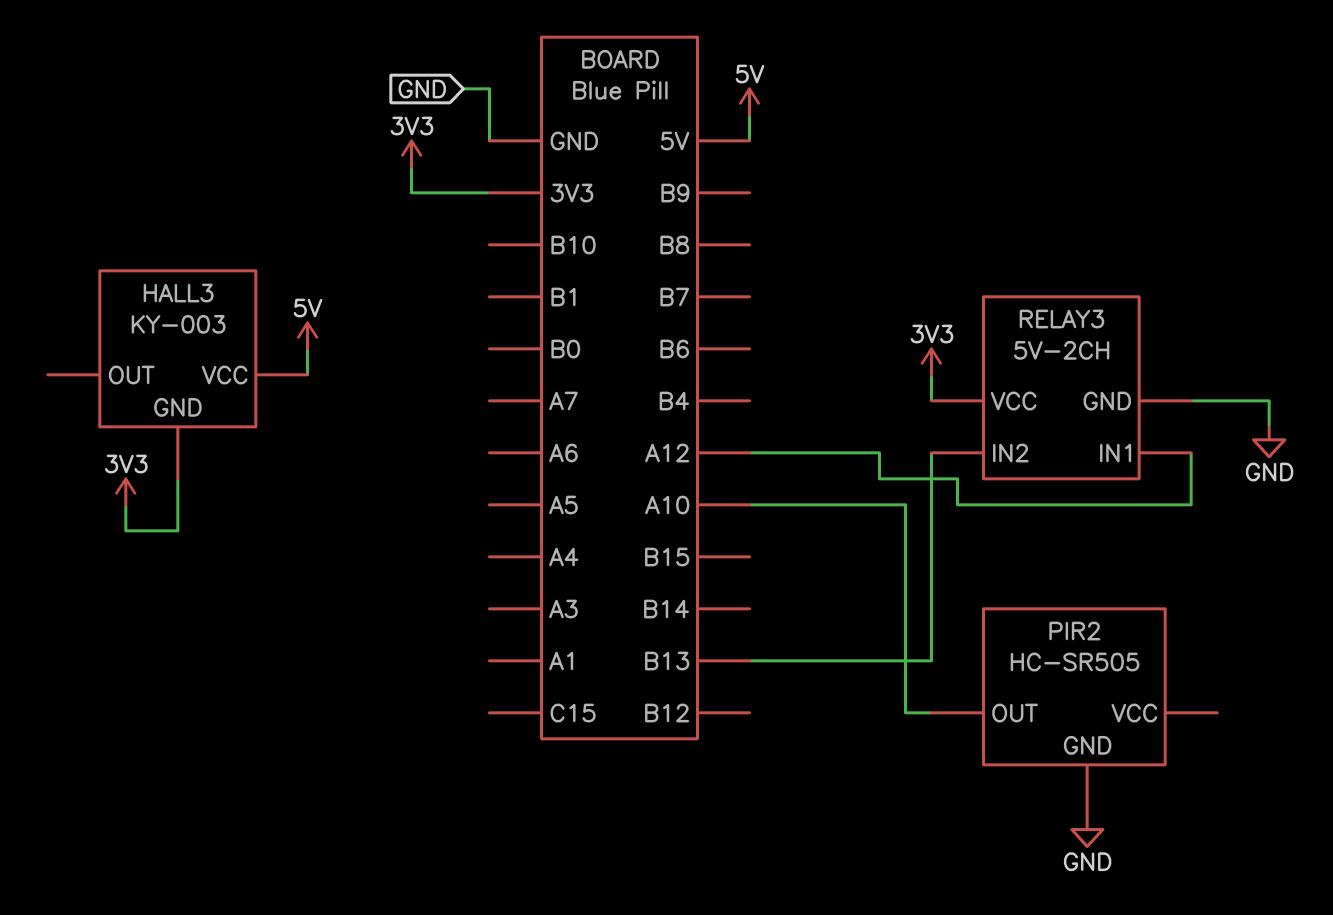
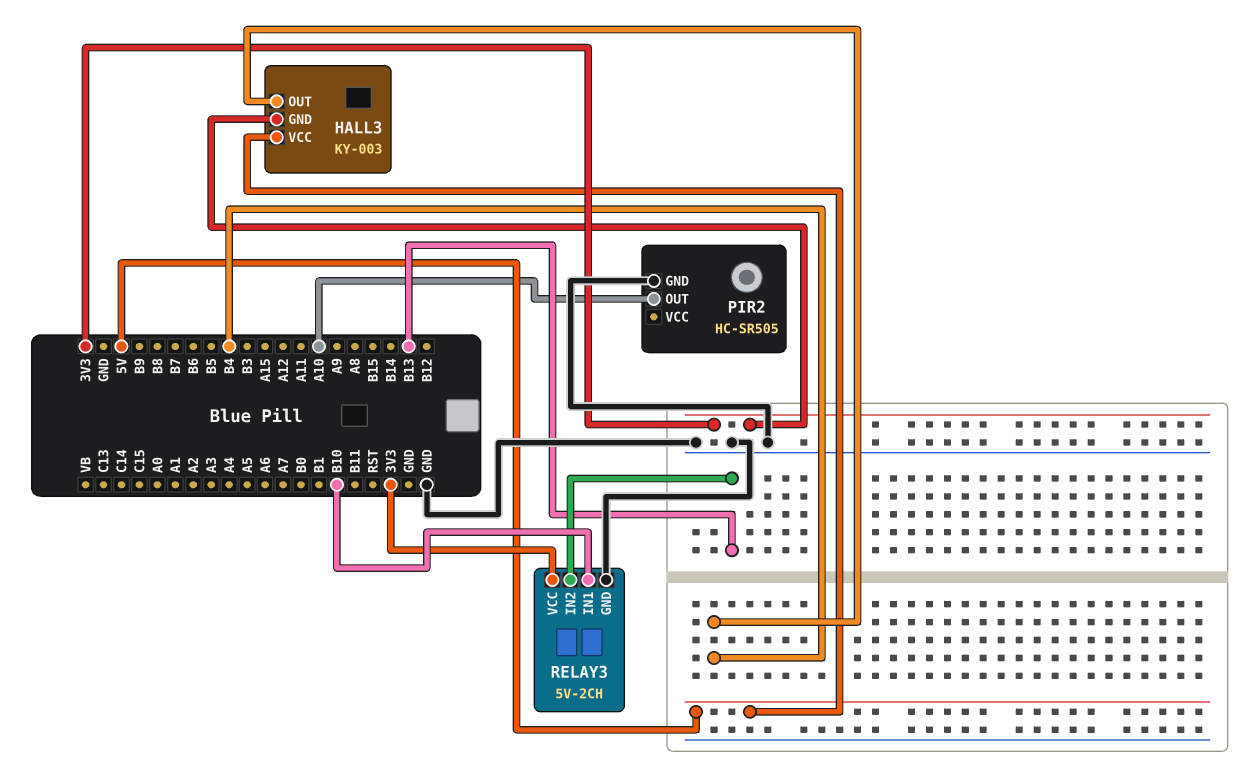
HALL3 pin OUT: none -> B4
RELAY3 pin IN1: A12 -> B10

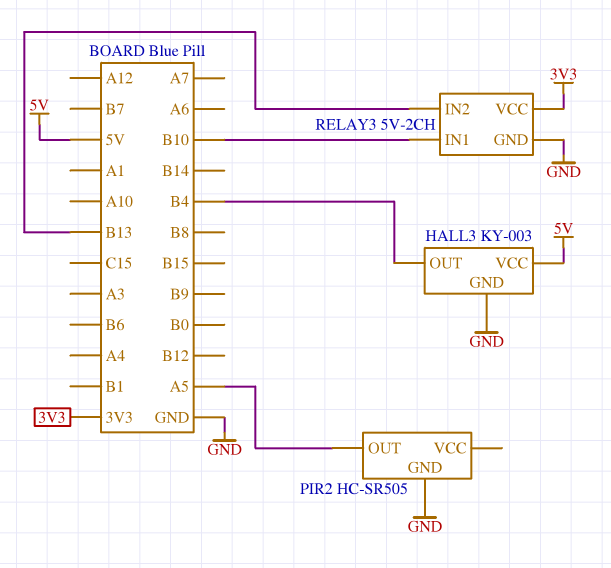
HALL3 pin GND: 3V3 -> GND
PIR2 pin OUT: A10 -> A5

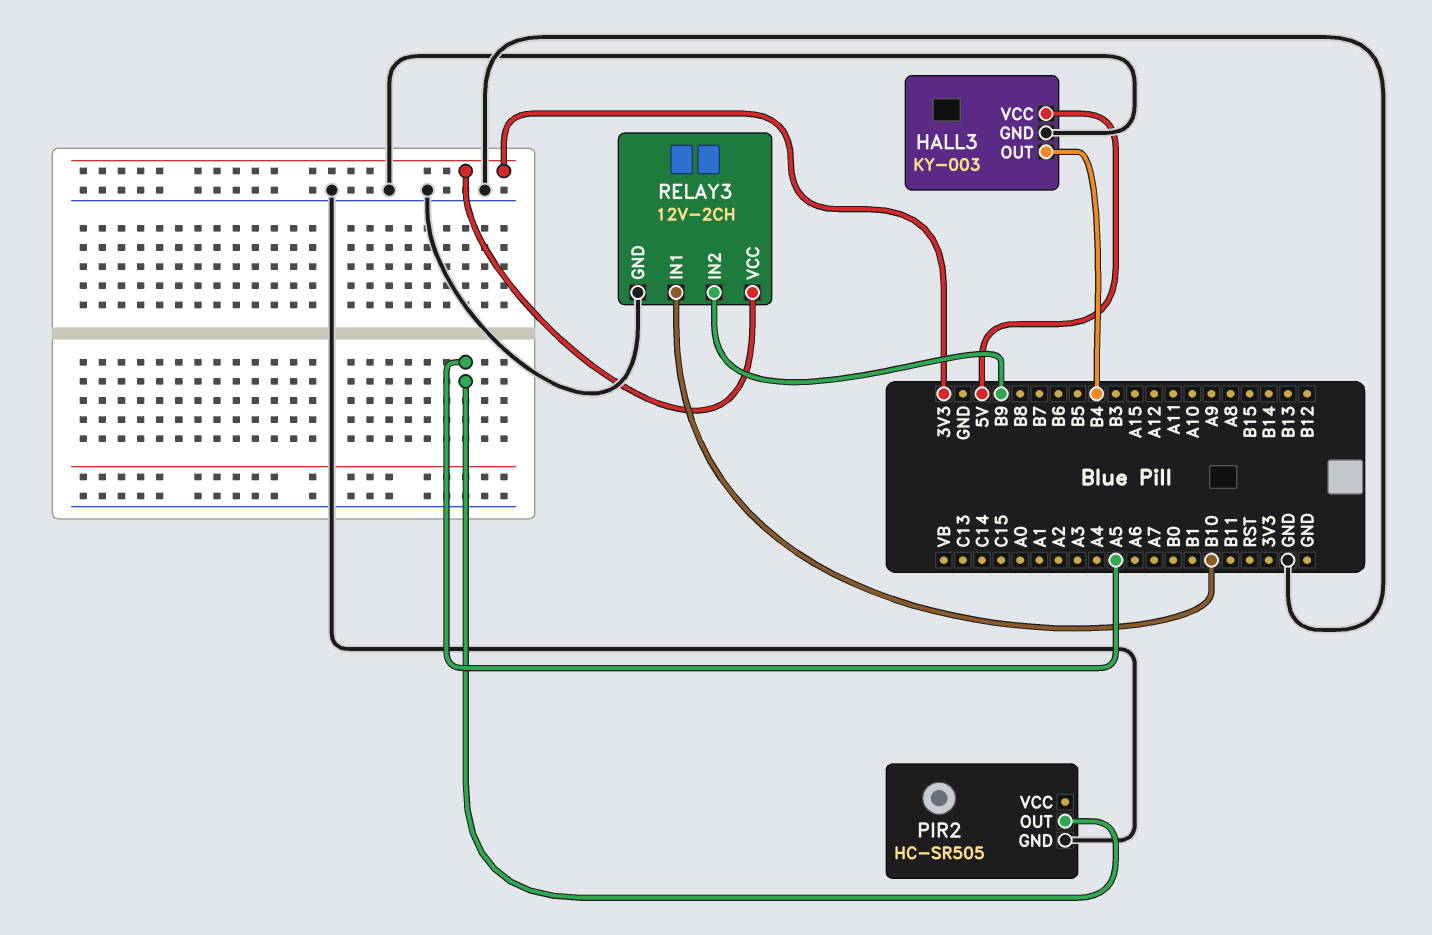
RELAY3: 5V-2CH -> 12V-2CH
RELAY3 pin IN2: B13 -> B9

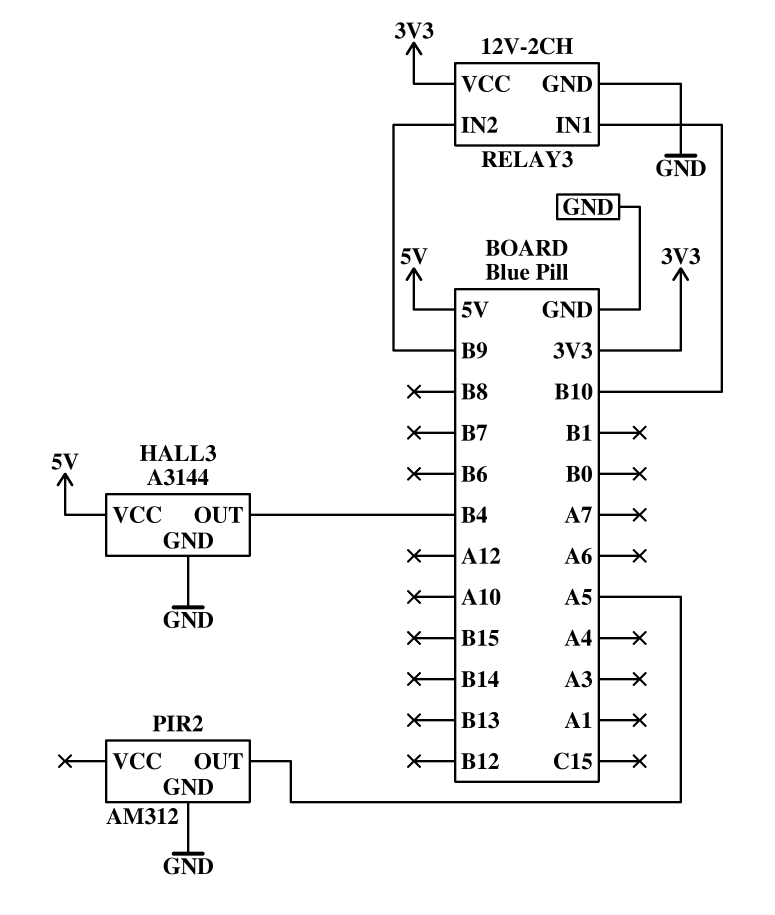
HALL3: KY-003 -> A3144
PIR2: HC-SR505 -> AM312

